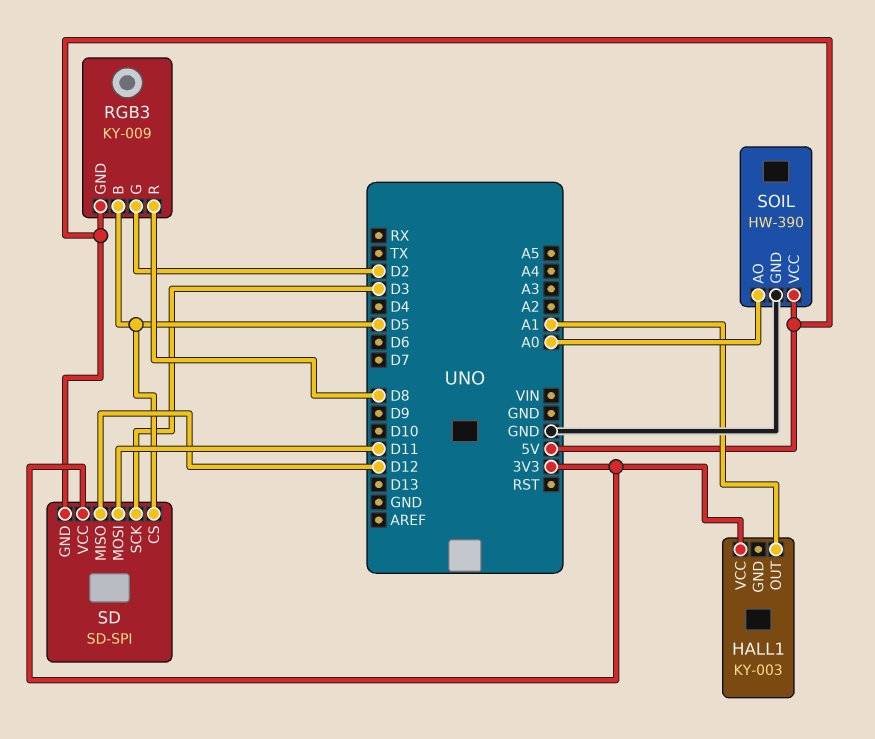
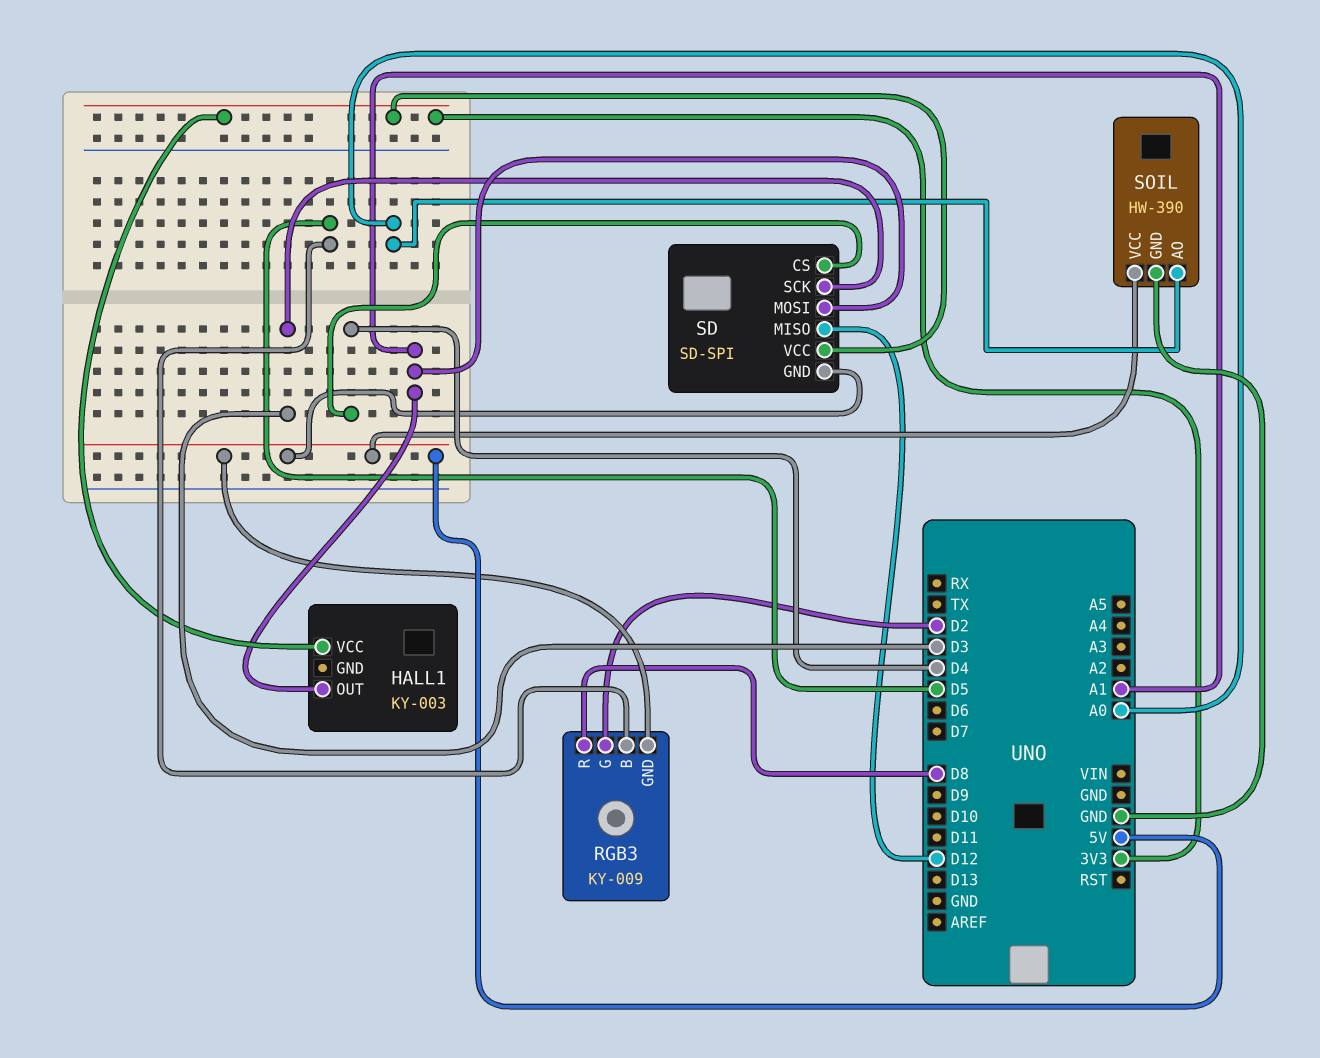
SD pin CS: D5 -> D4
SD pin MOSI: D11 -> A1

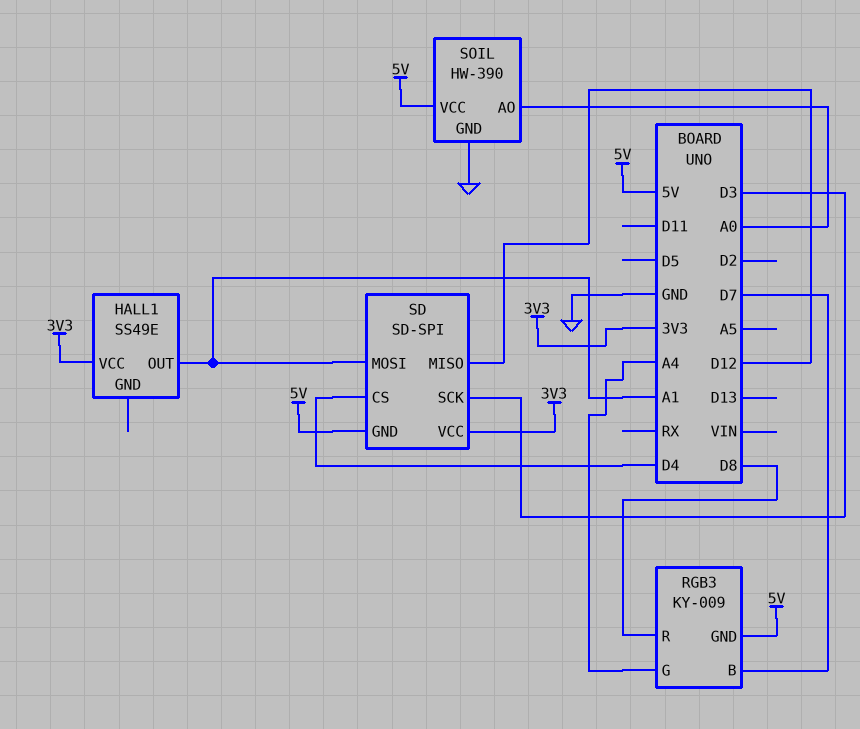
HALL1: KY-003 -> SS49E
RGB3 pin B: D5 -> D7
RGB3 pin G: D2 -> A4

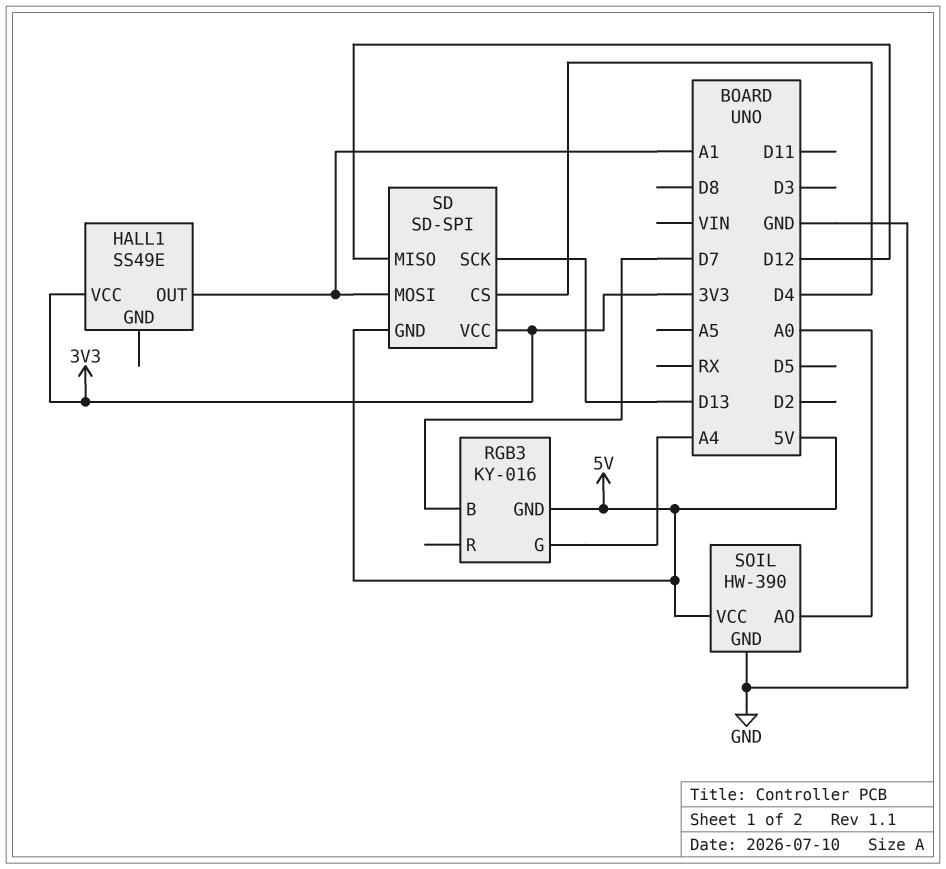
RGB3: KY-009 -> KY-016
RGB3 pin R: D8 -> none
SD pin SCK: D3 -> D13

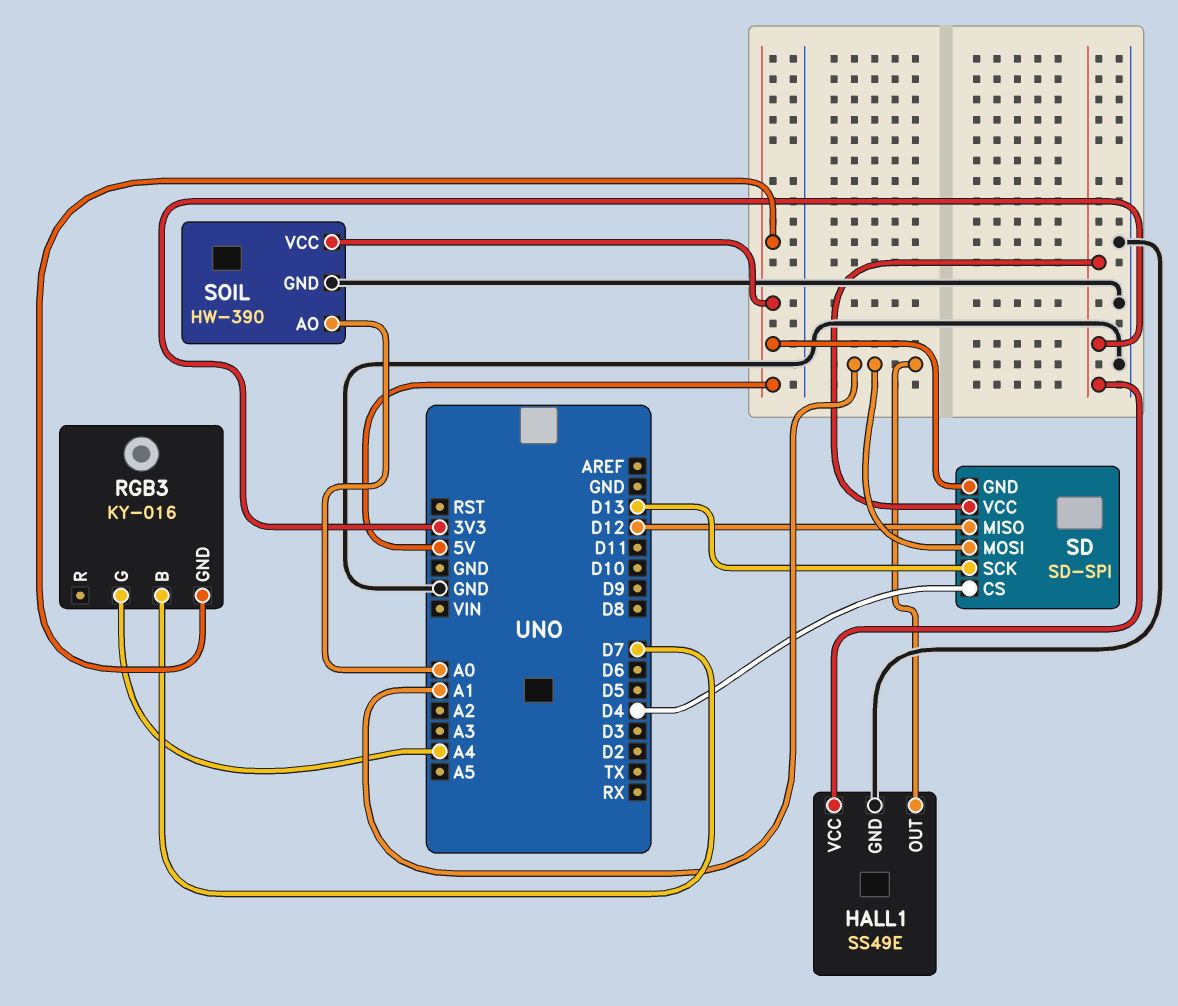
HALL1 pin GND: none -> GND

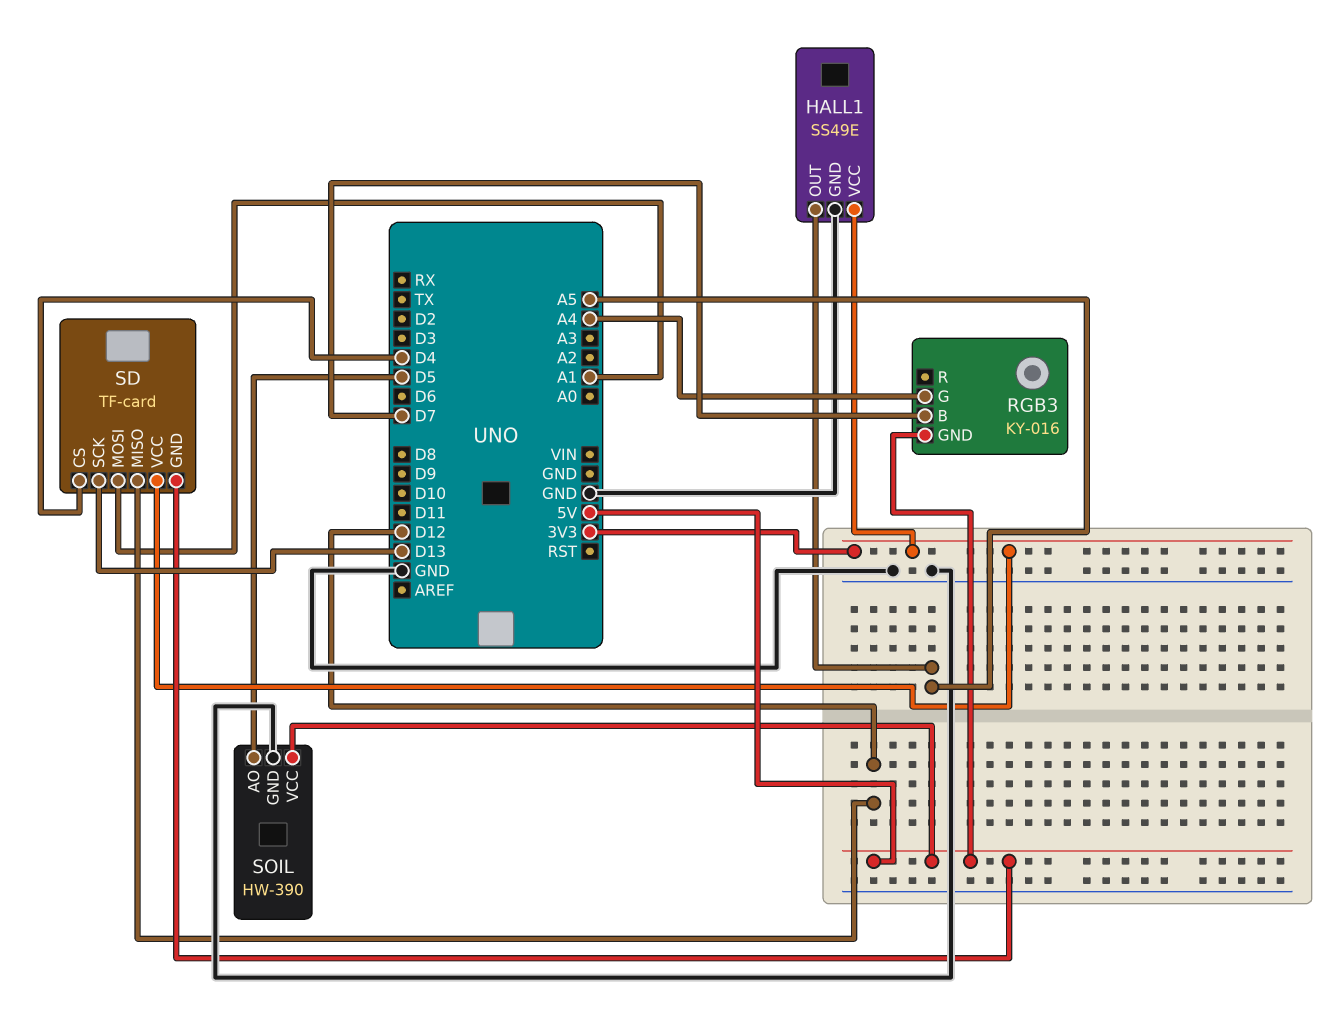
HALL1 pin OUT: A1 -> A5
SD: SD-SPI -> TF-card
SOIL pin AO: A0 -> D5

